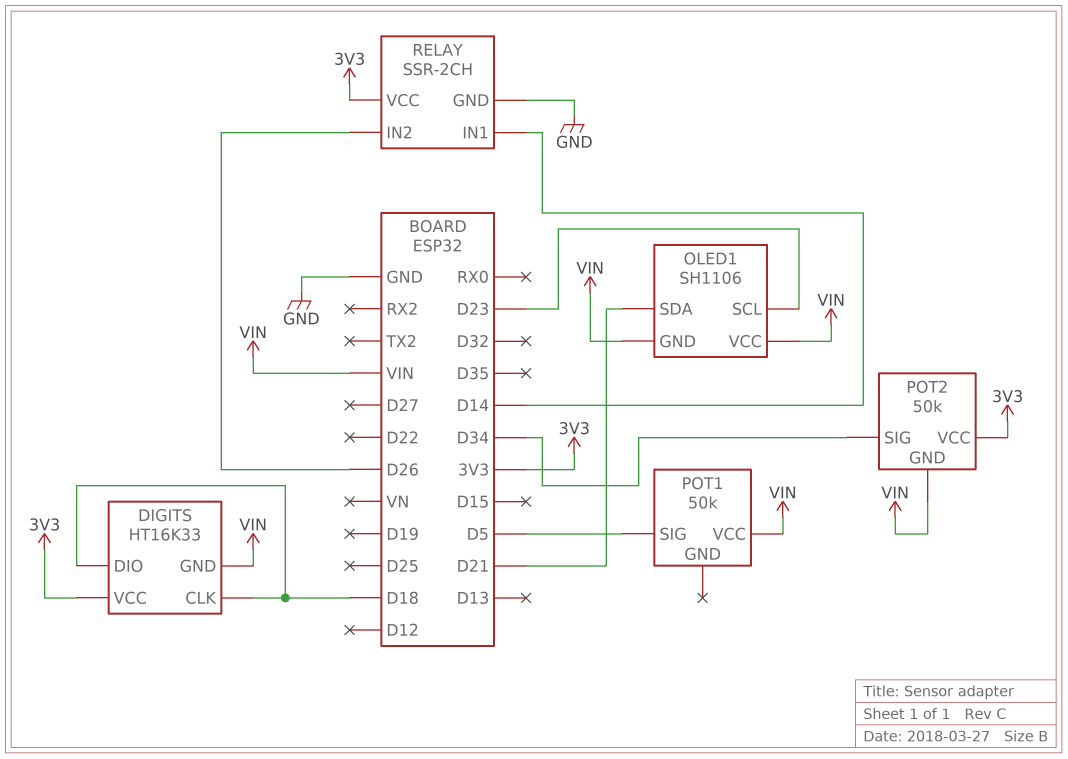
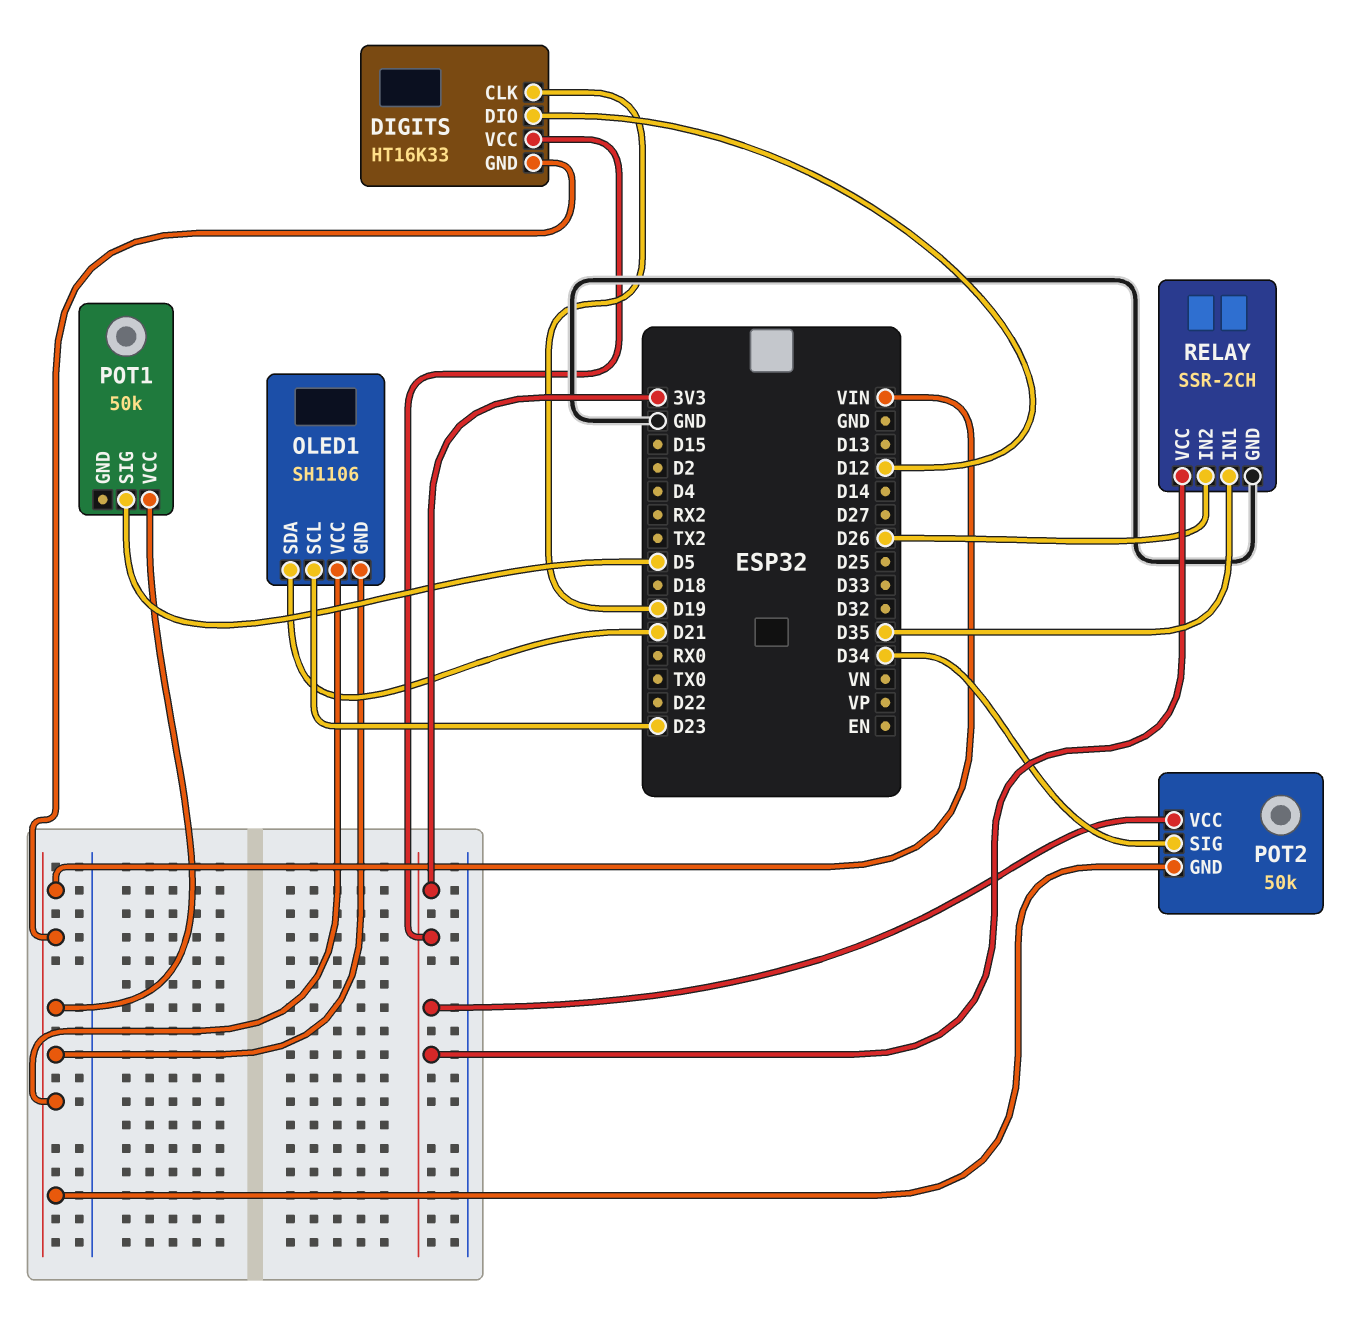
DIGITS pin CLK: D18 -> D19
DIGITS pin DIO: D18 -> D12
RELAY pin IN1: D14 -> D35

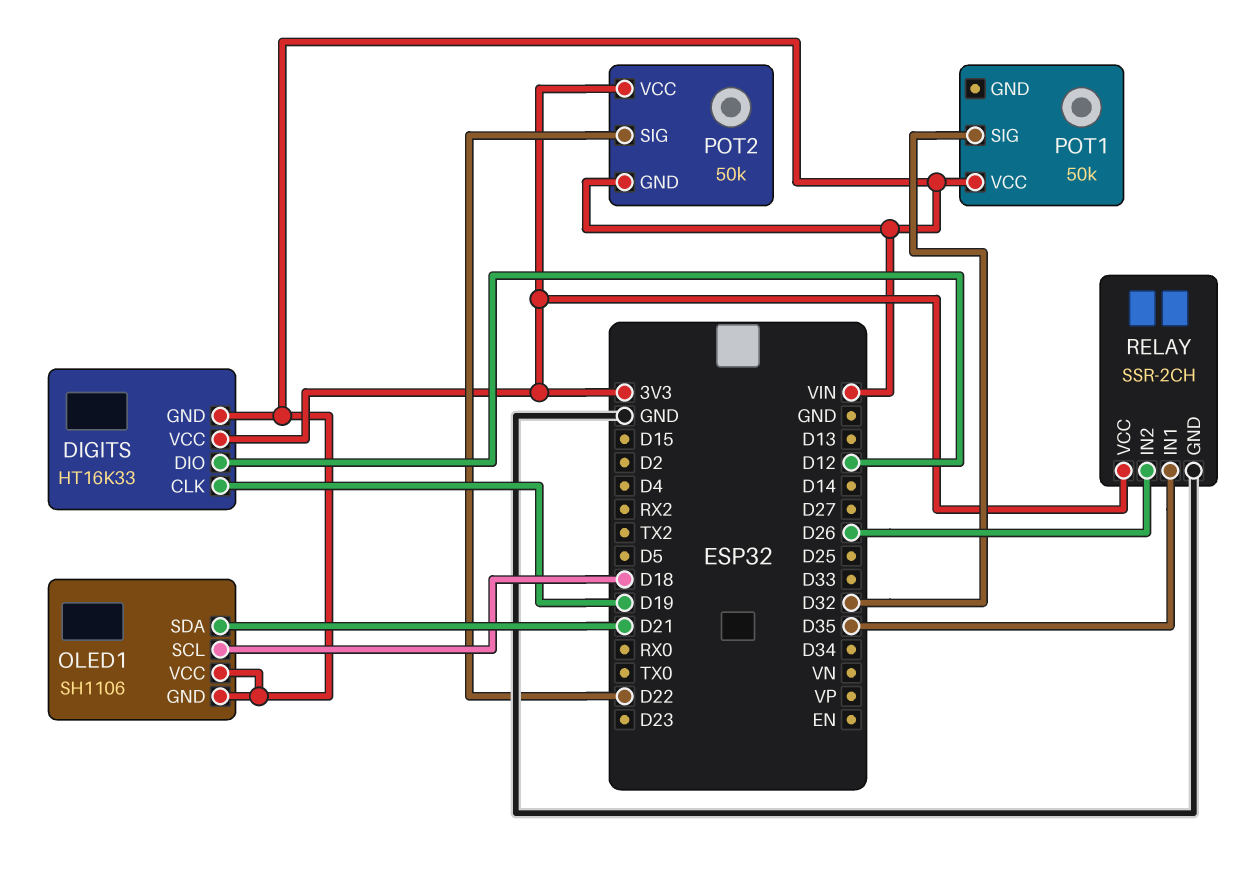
OLED1 pin SCL: D23 -> D18
POT1 pin SIG: D5 -> D32
POT2 pin SIG: D34 -> D22

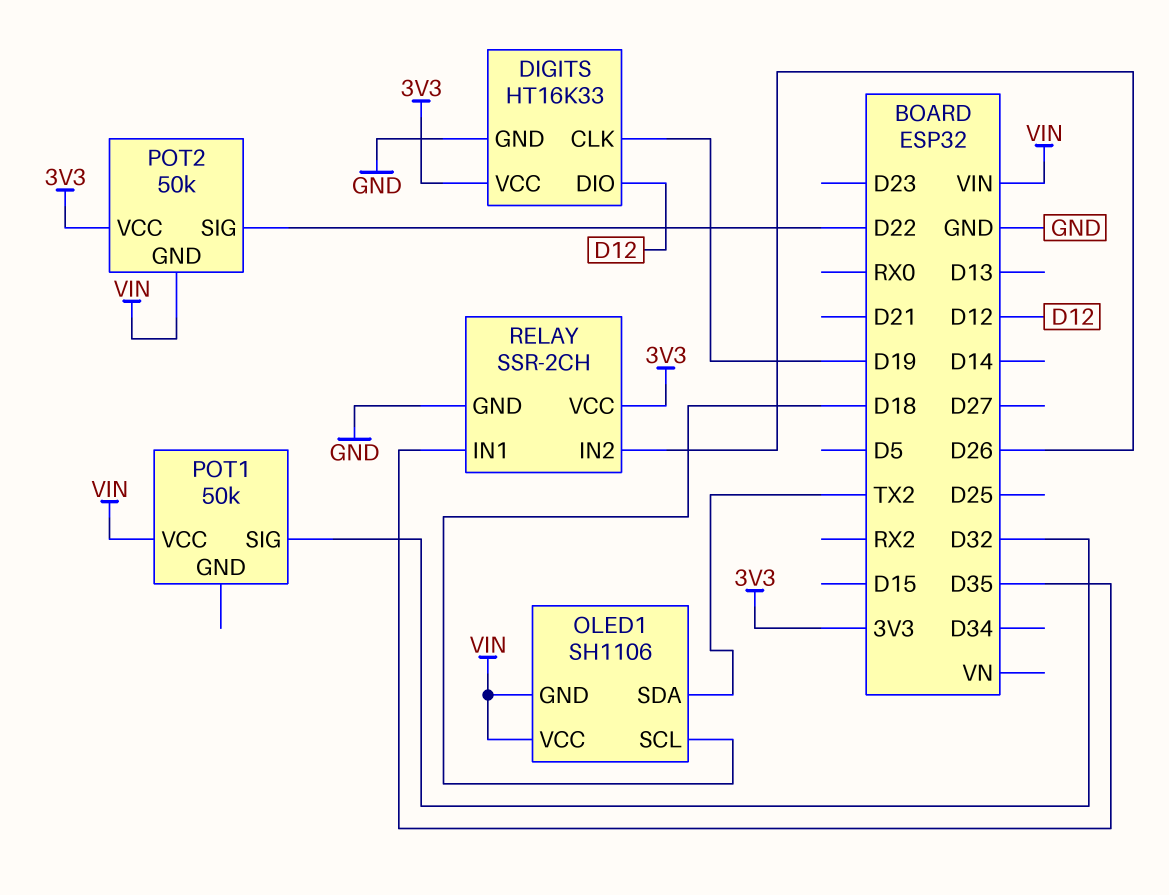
DIGITS pin GND: VIN -> GND
OLED1 pin SDA: D21 -> TX2

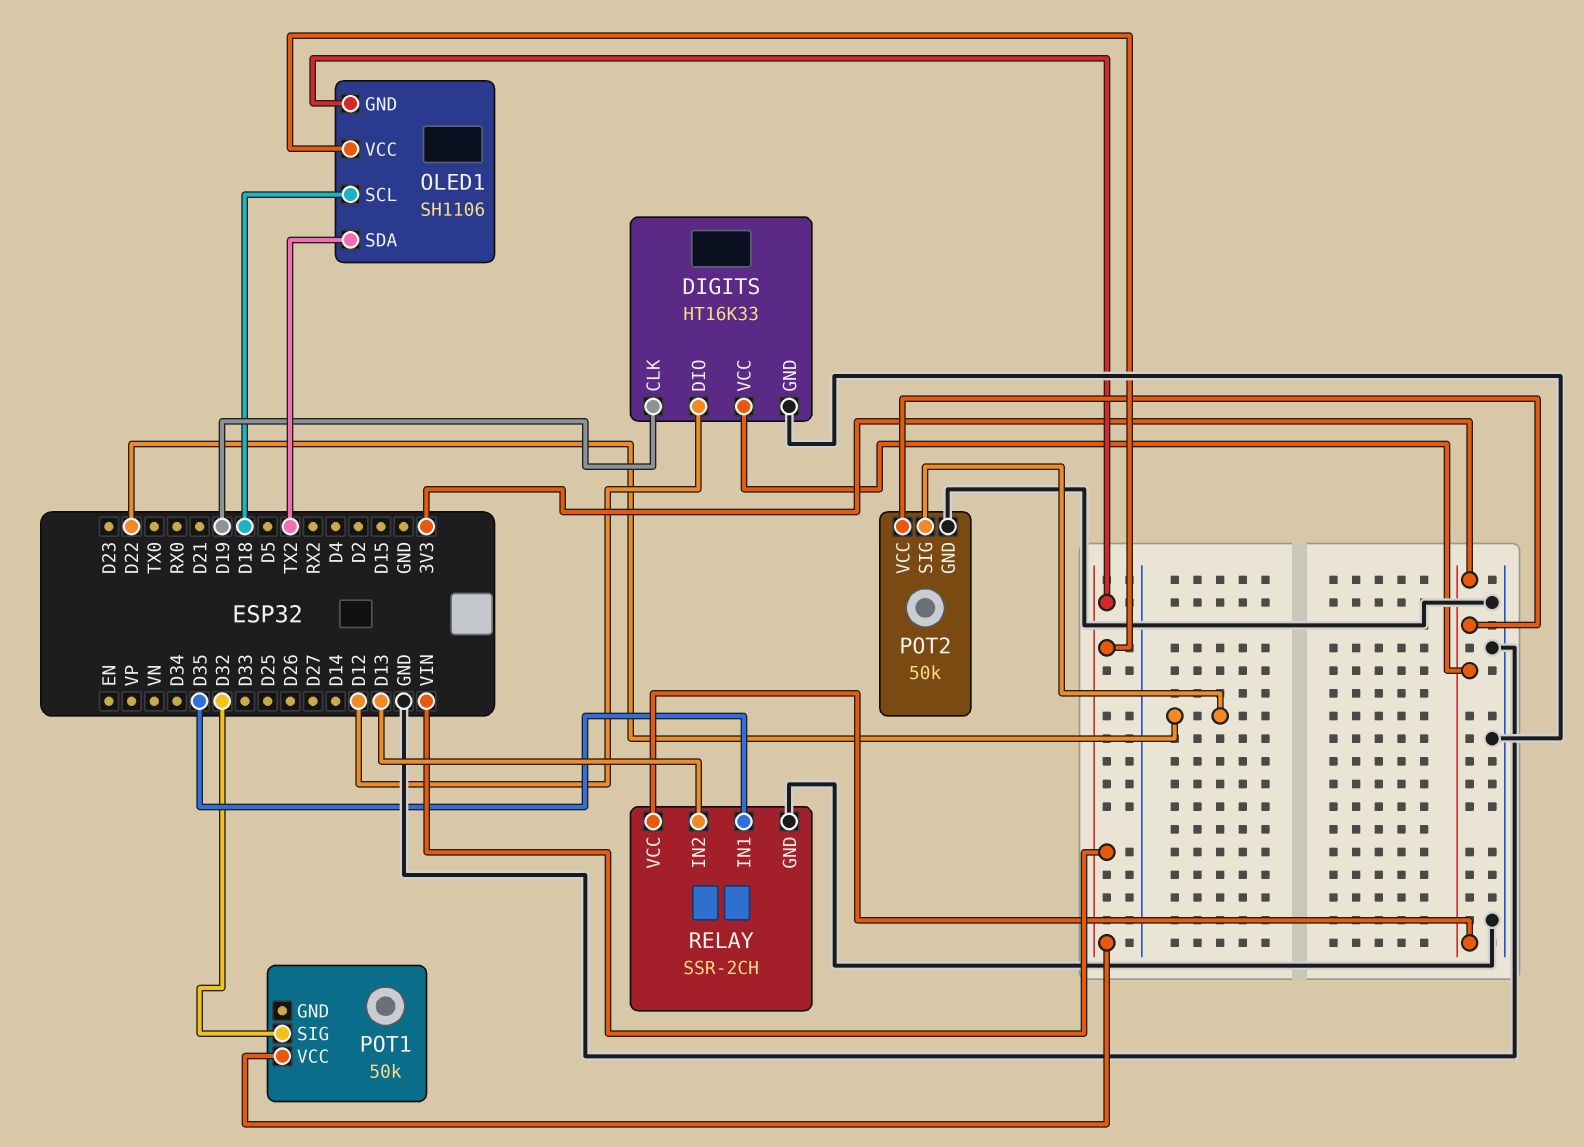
POT2 pin GND: VIN -> GND
RELAY pin IN2: D26 -> D13

